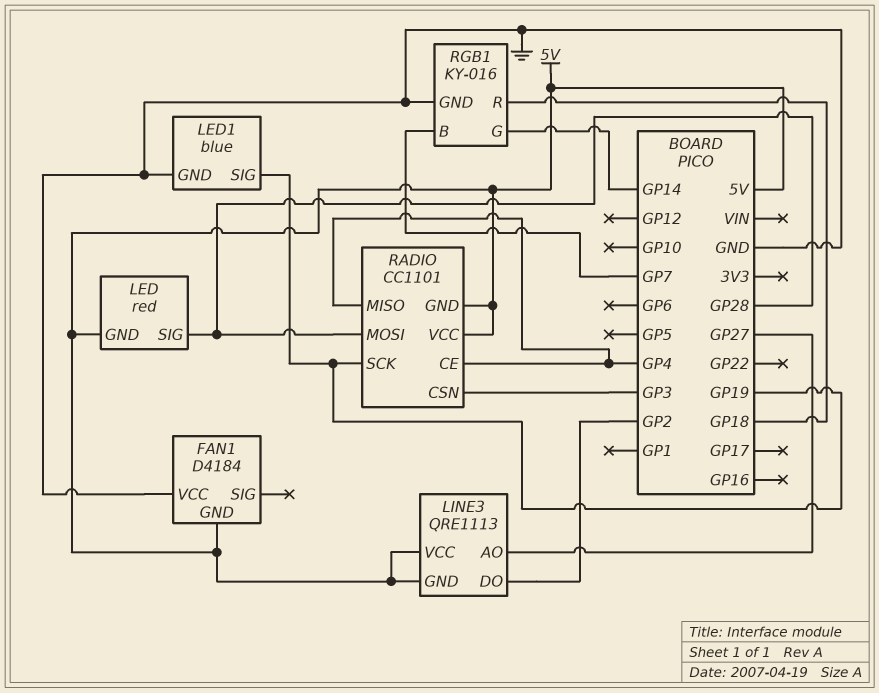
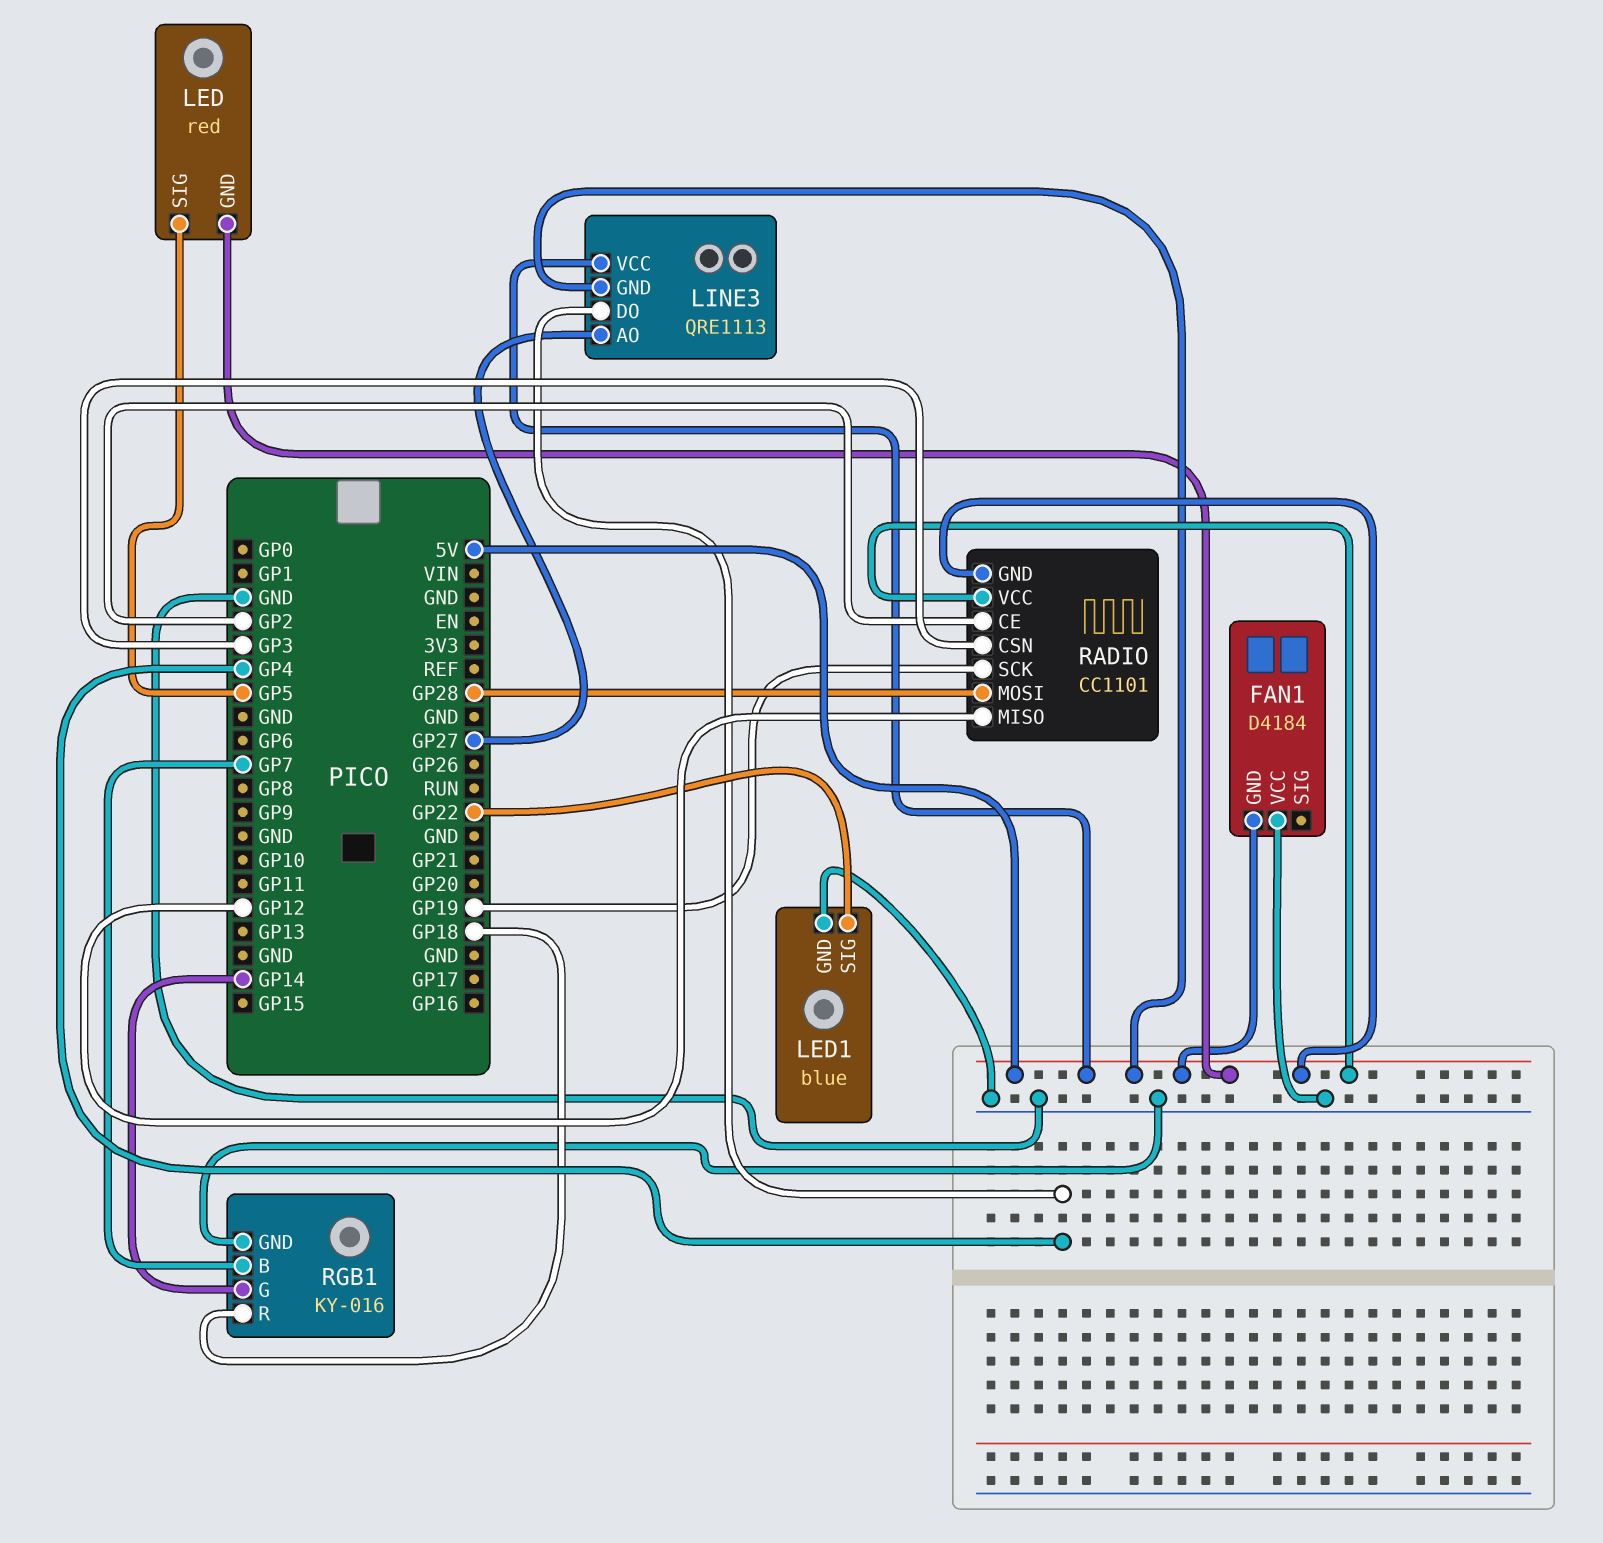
LED pin SIG: GP28 -> GP5
LED1 pin SIG: GP19 -> GP22
LINE3 pin DO: GP2 -> GP4
RADIO pin CE: GP4 -> GP2
RADIO pin MISO: GP4 -> GP12

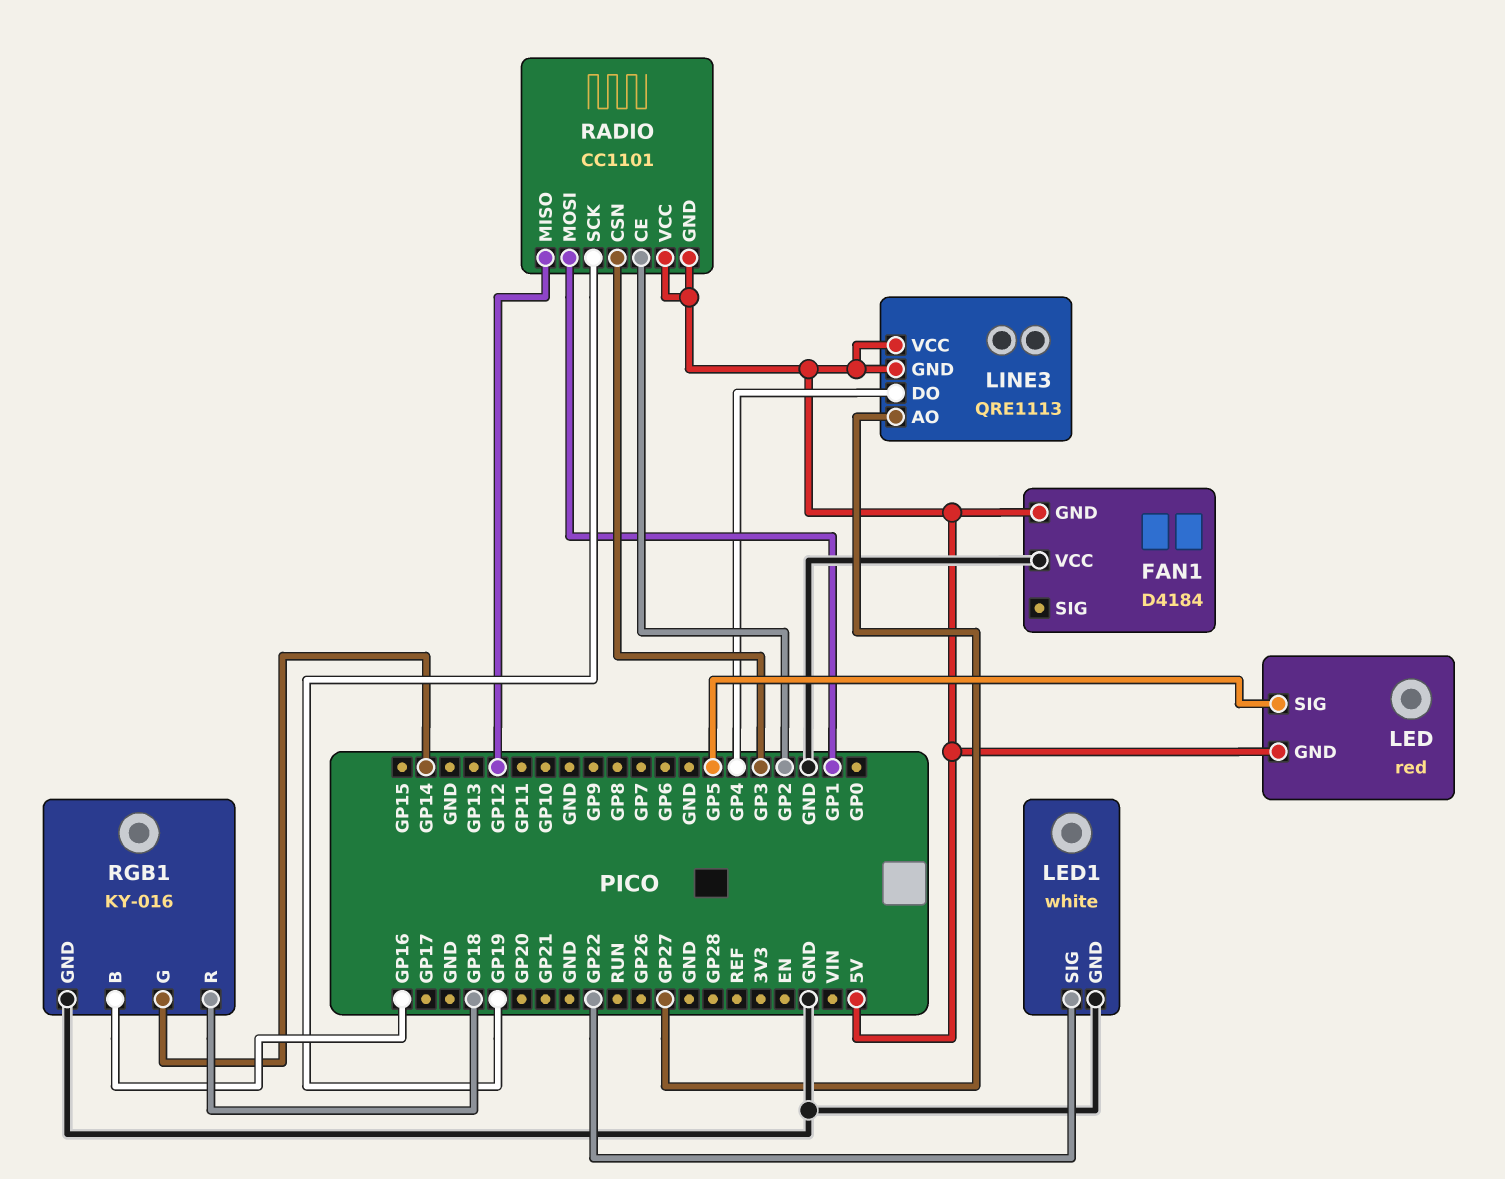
LED1: blue -> white
RADIO pin MOSI: GP28 -> GP1
RGB1 pin B: GP7 -> GP16

